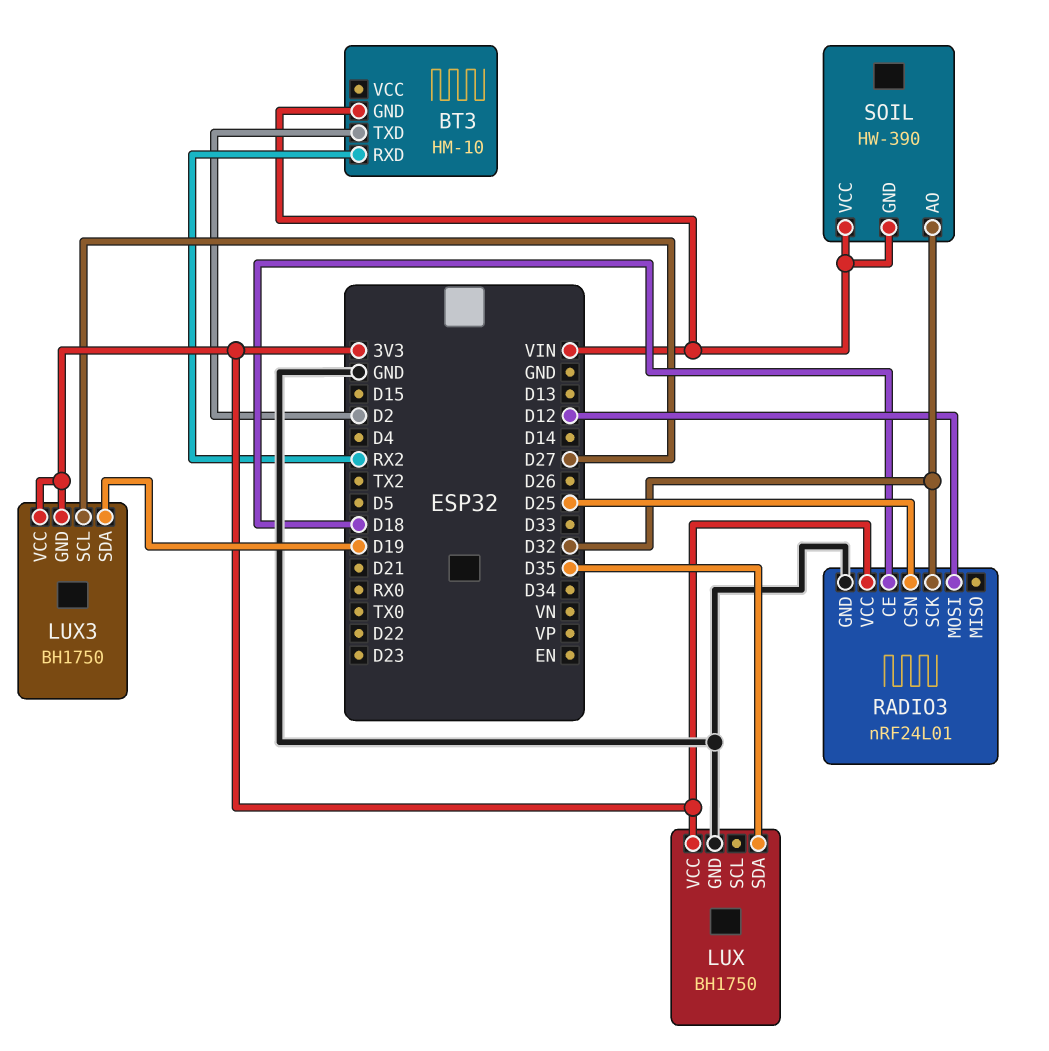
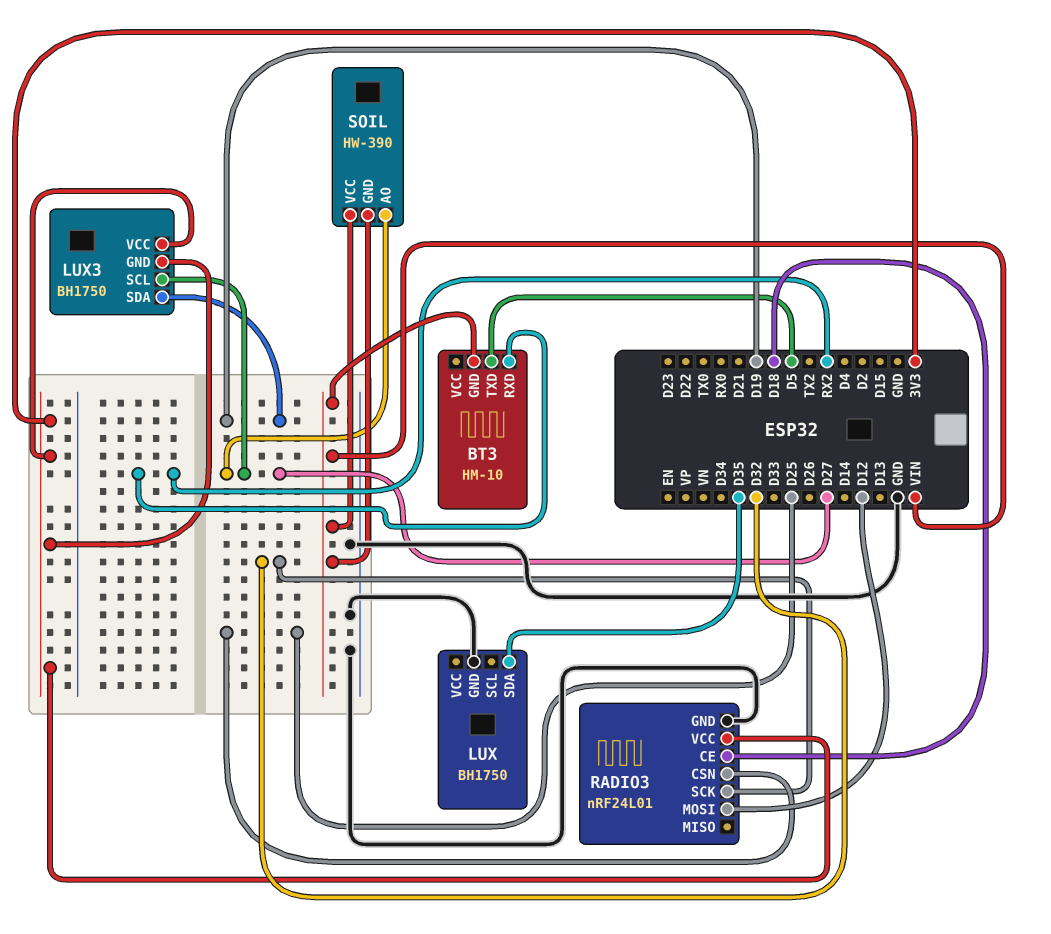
BT3 pin TXD: D2 -> D5
LUX pin VCC: 3V3 -> none
SOIL pin AO: D32 -> D27

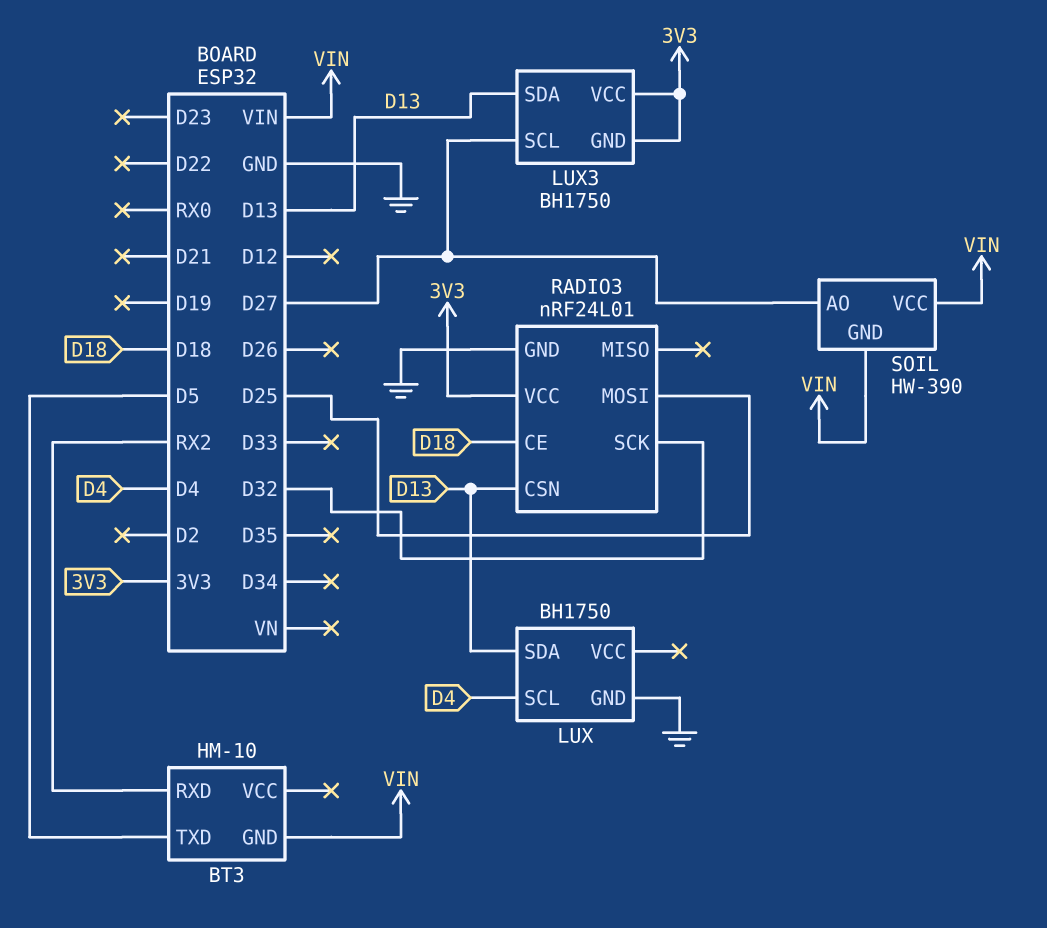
LUX pin SCL: none -> D4
LUX pin SDA: D35 -> D13
LUX3 pin SDA: D19 -> D13
RADIO3 pin CSN: D25 -> D13
RADIO3 pin MOSI: D12 -> D25

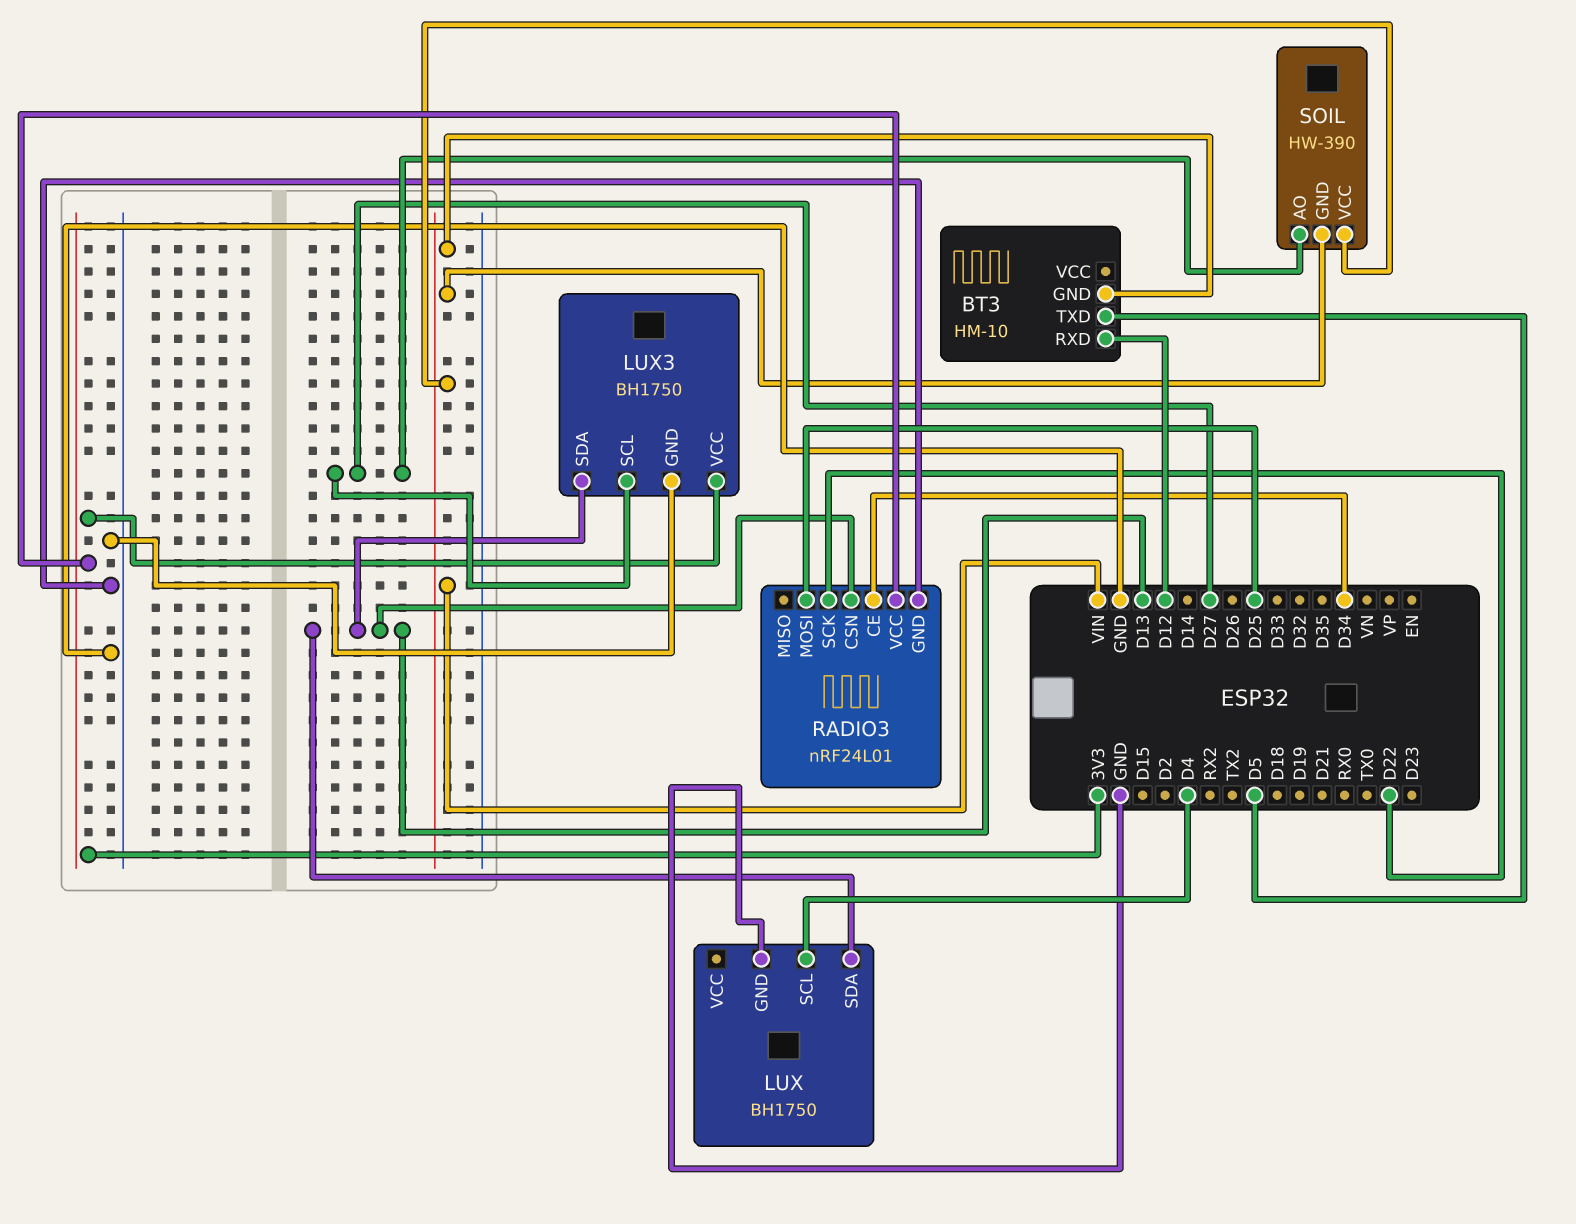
BT3 pin RXD: RX2 -> D12
LUX3 pin GND: 3V3 -> GND
RADIO3 pin CE: D18 -> D34
RADIO3 pin SCK: D32 -> D22

